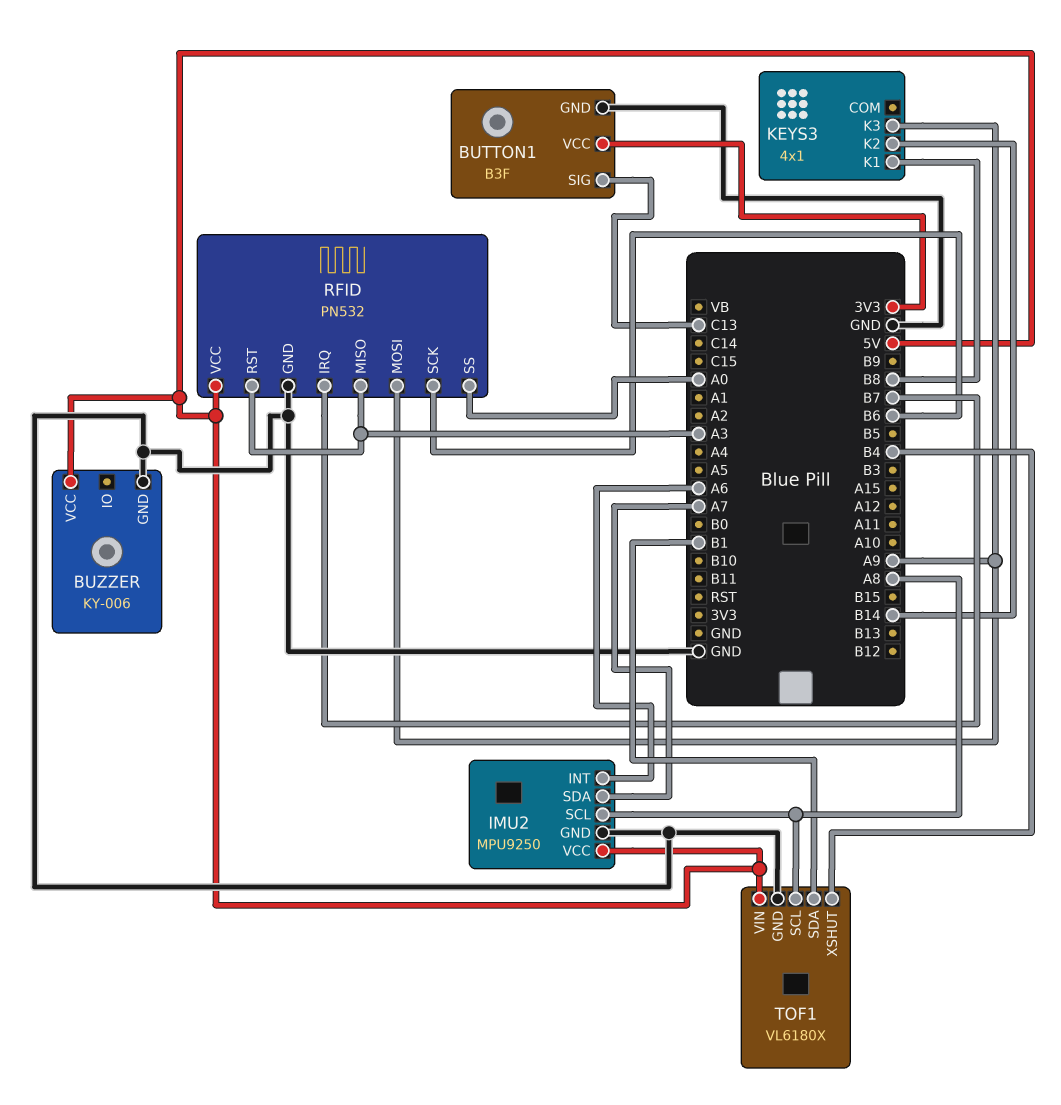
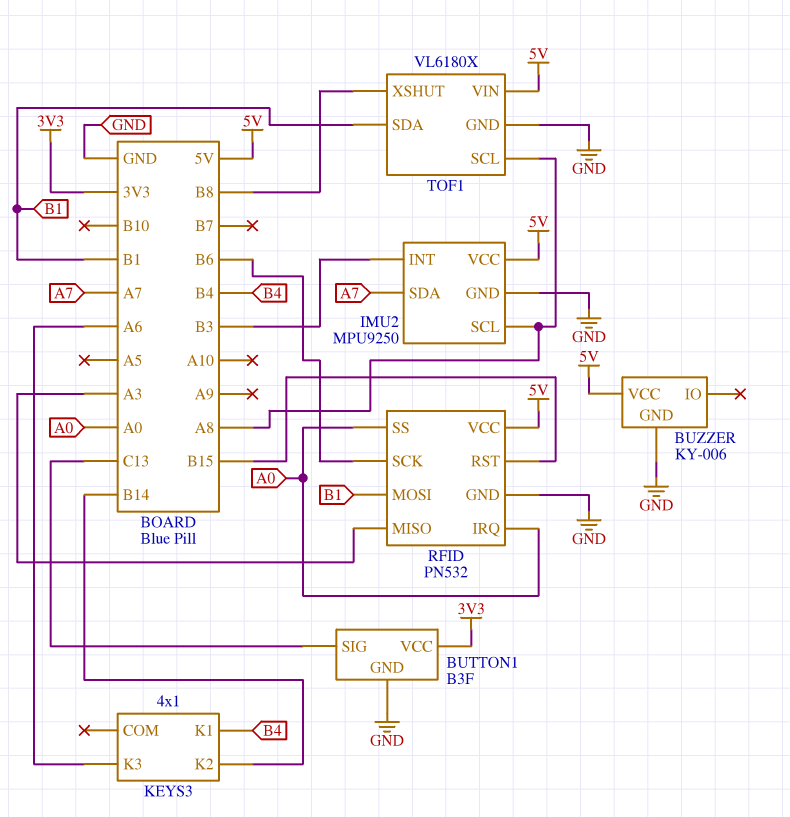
IMU2 pin INT: A6 -> B3
KEYS3 pin K1: B8 -> B4
KEYS3 pin K3: A9 -> A6
RFID pin IRQ: B7 -> A0
RFID pin MOSI: A9 -> B1
RFID pin RST: A3 -> B15
TOF1 pin XSHUT: B4 -> B8

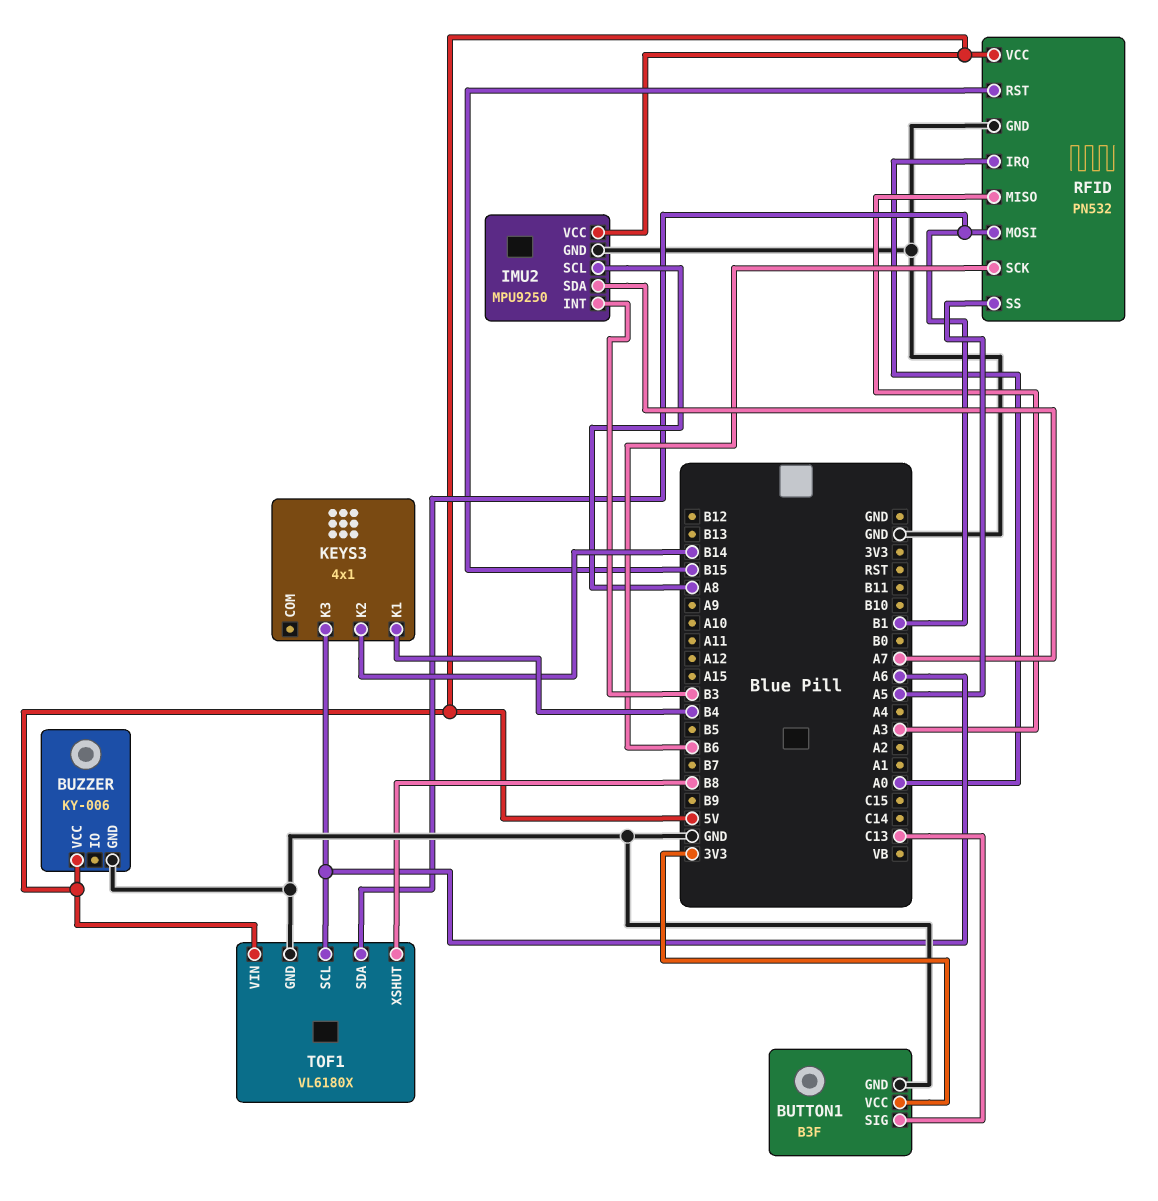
RFID pin SS: A0 -> A5
TOF1 pin SCL: A8 -> A6

